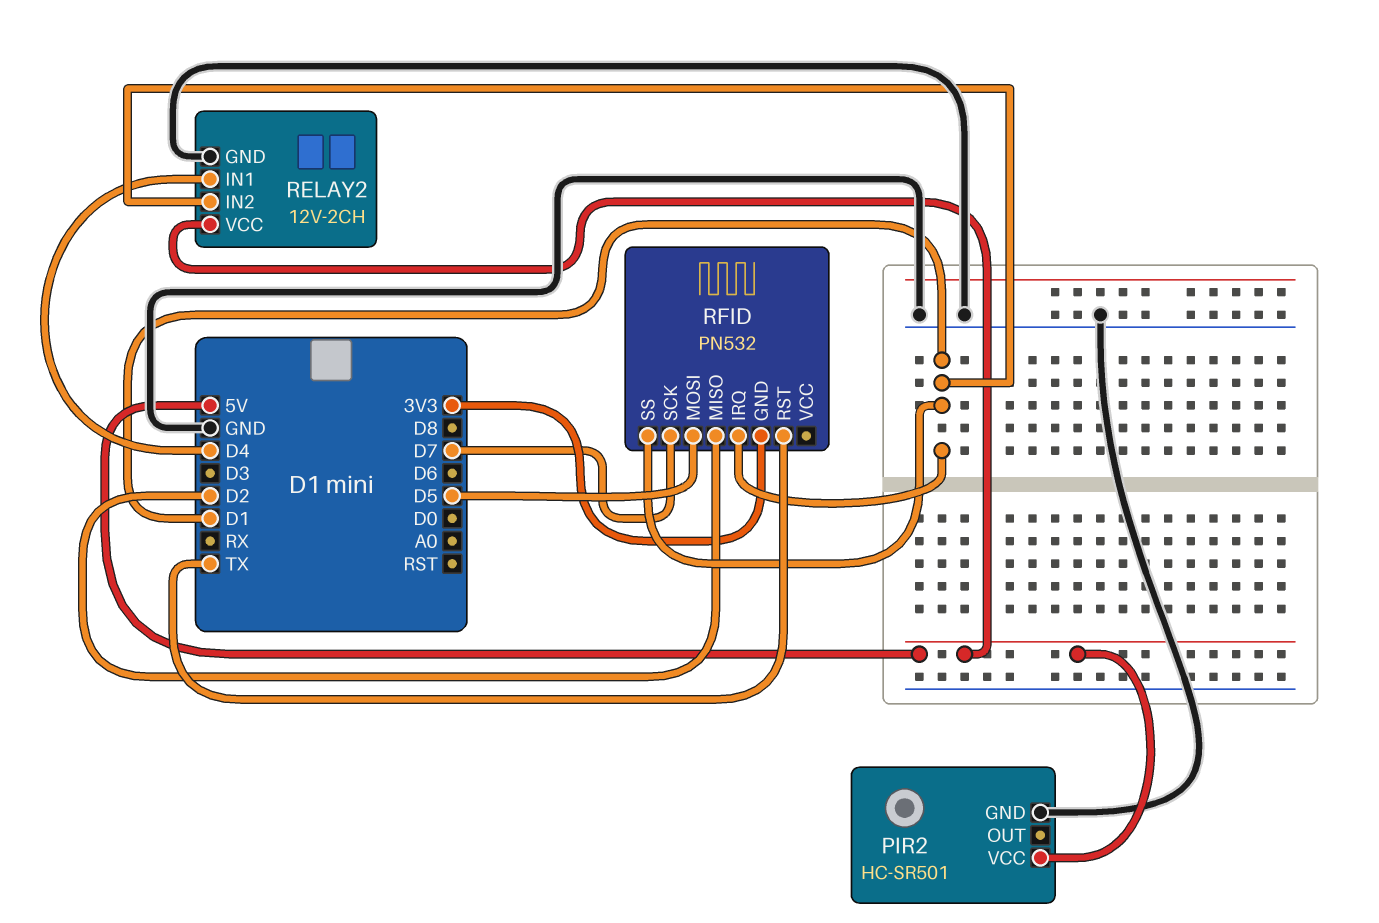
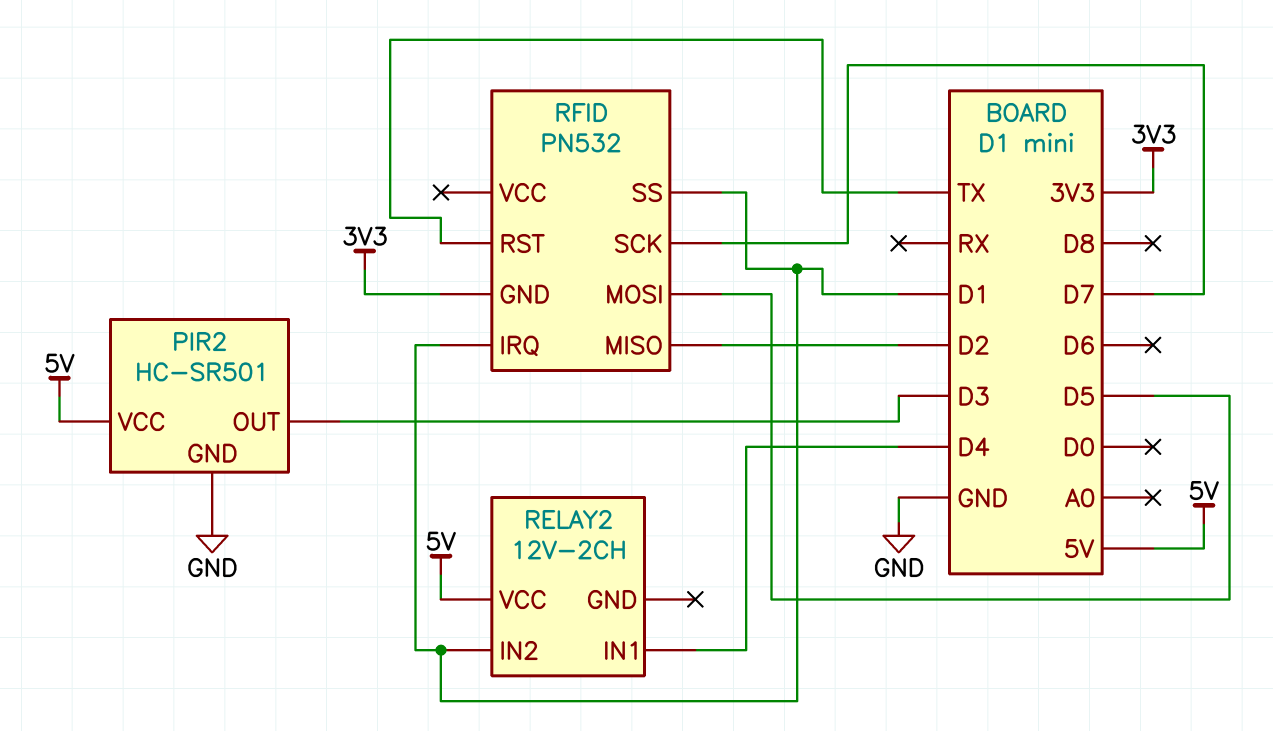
PIR2 pin OUT: none -> D3
RELAY2 pin GND: GND -> none

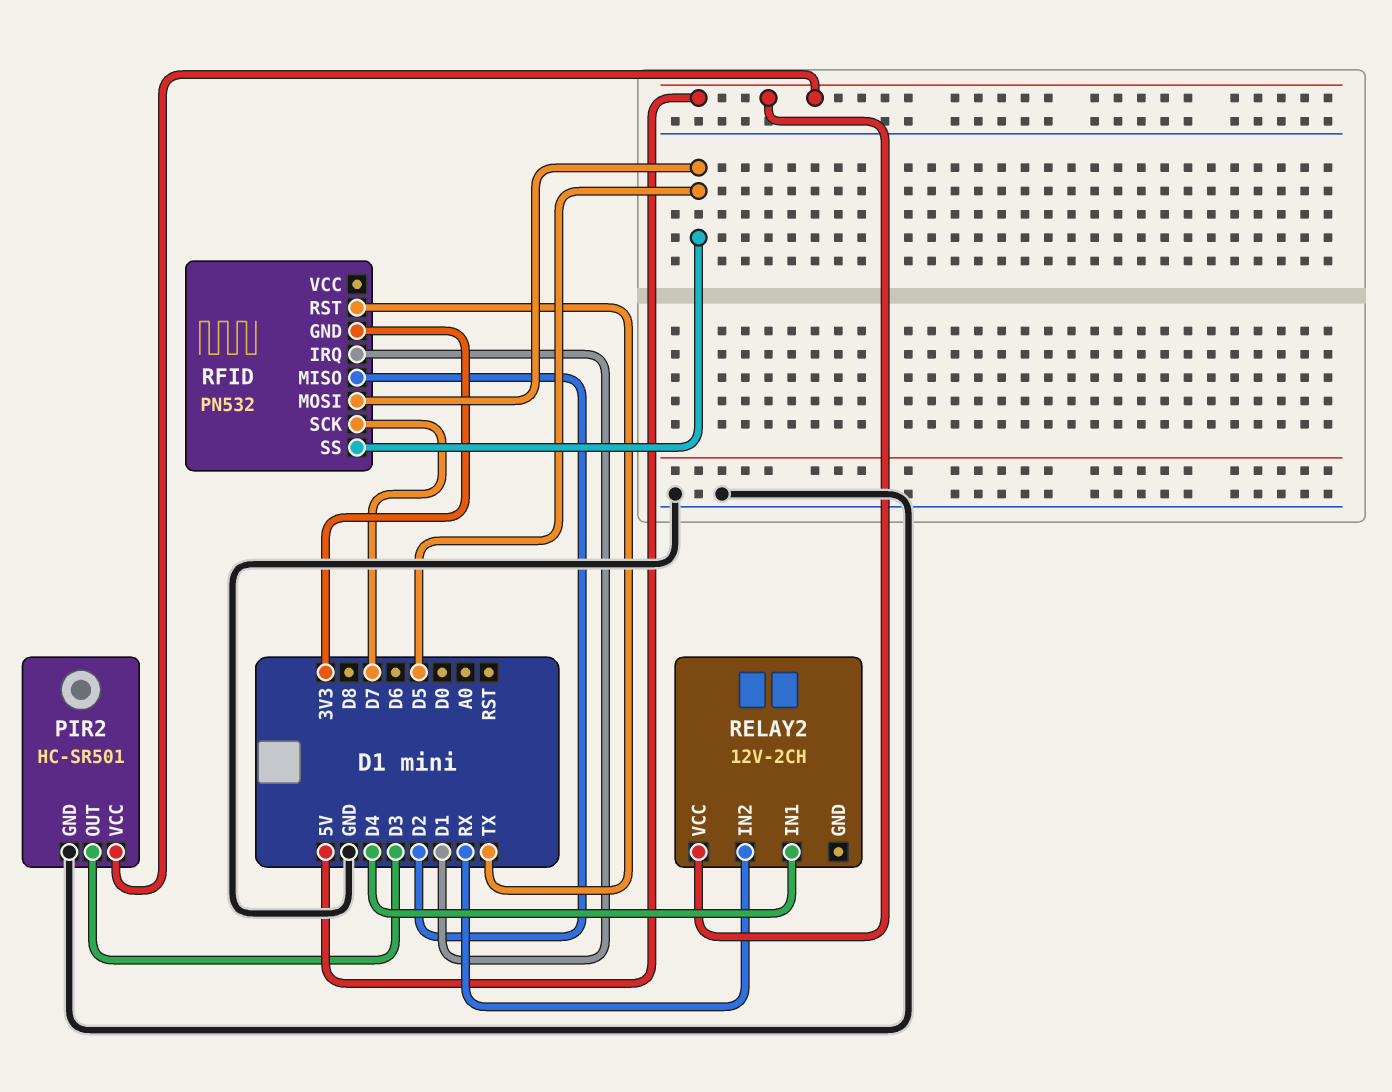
RELAY2 pin IN2: D1 -> RX
RFID pin SS: D1 -> D5

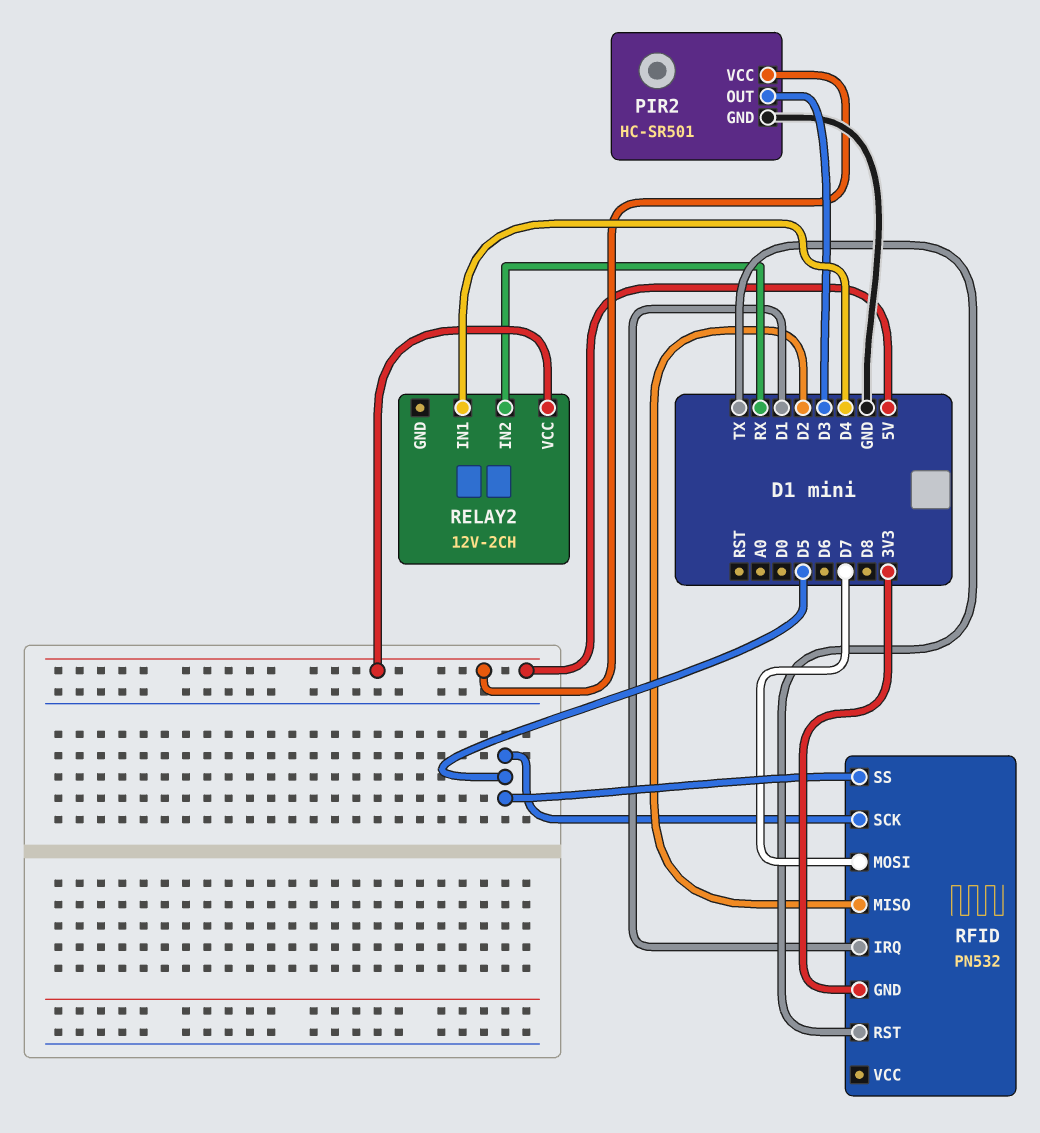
RFID pin MOSI: D5 -> D7
RFID pin SCK: D7 -> D5

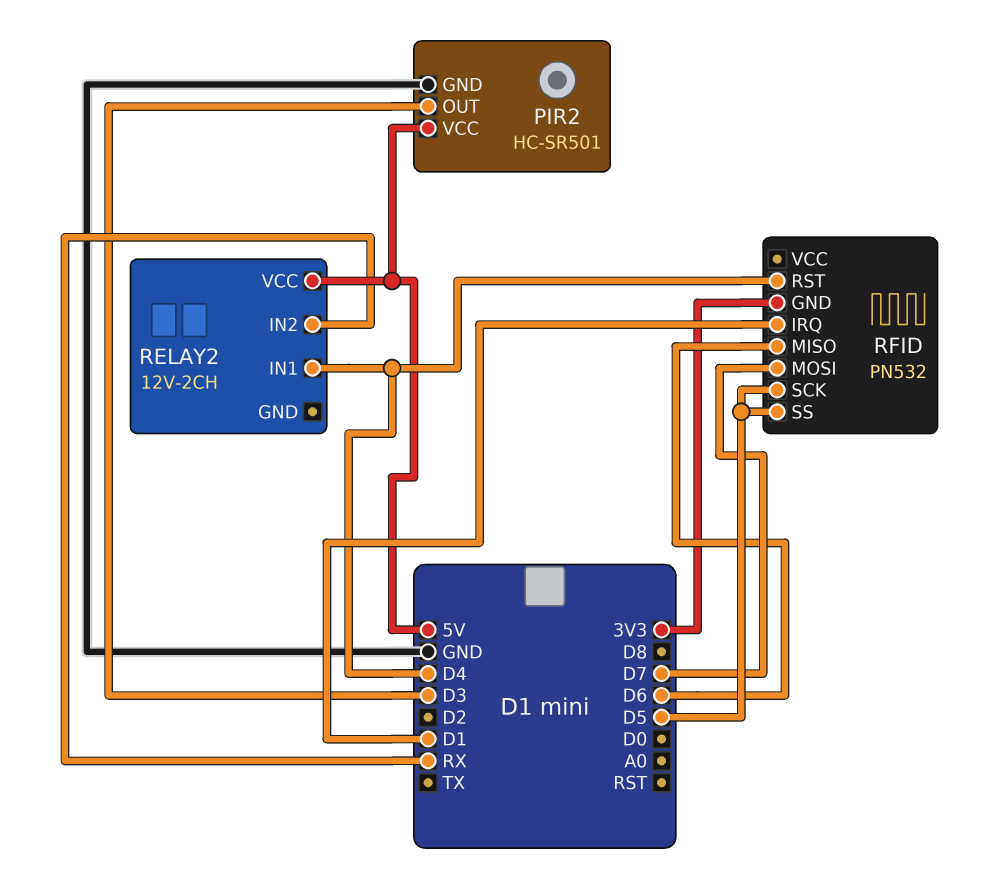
RFID pin MISO: D2 -> D6
RFID pin RST: TX -> D4

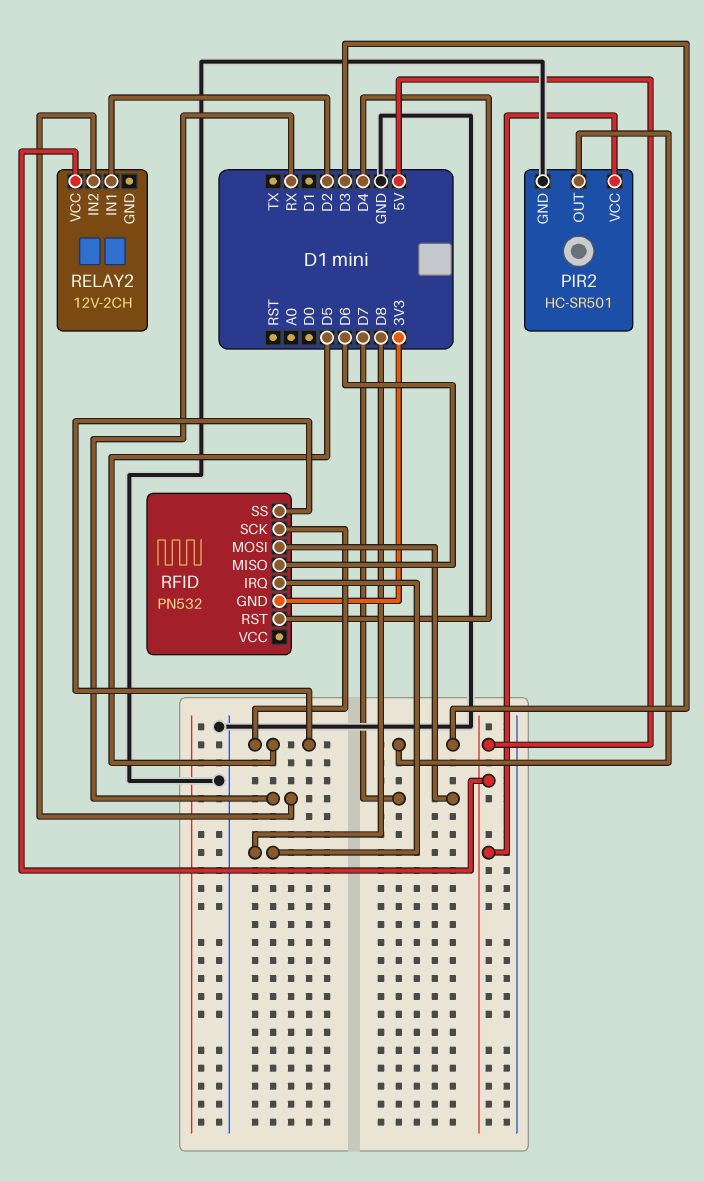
RELAY2 pin IN1: D4 -> D2
RFID pin IRQ: D1 -> D8

